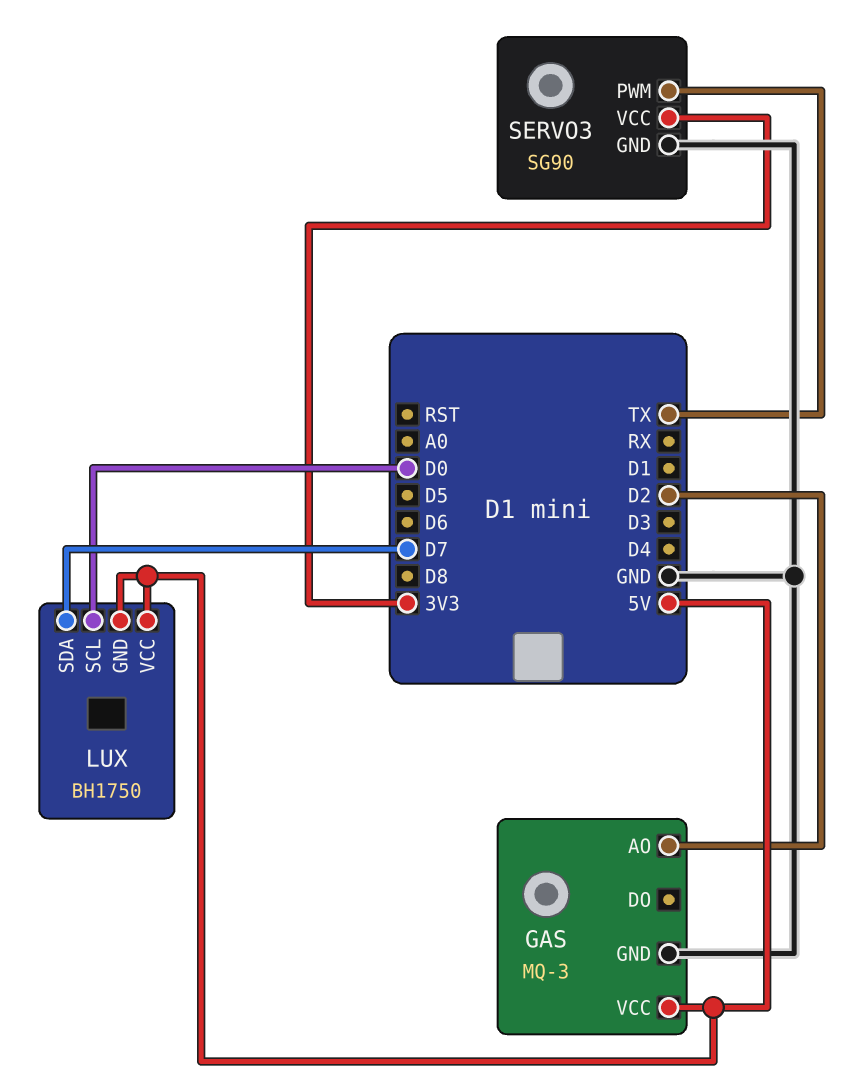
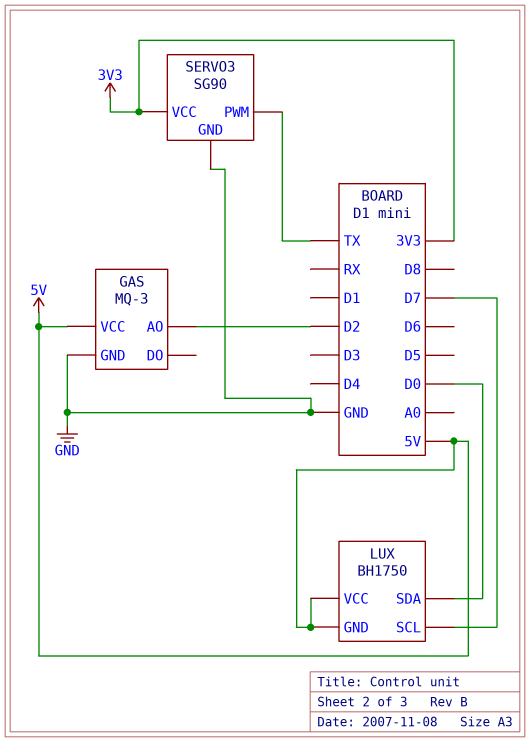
LUX pin SCL: D0 -> D7
LUX pin SDA: D7 -> D0

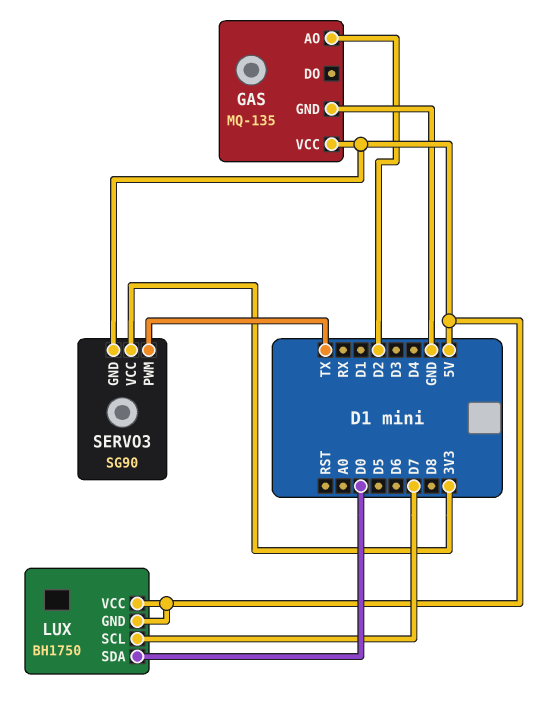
GAS: MQ-3 -> MQ-135
SERVO3 pin GND: GND -> 5V

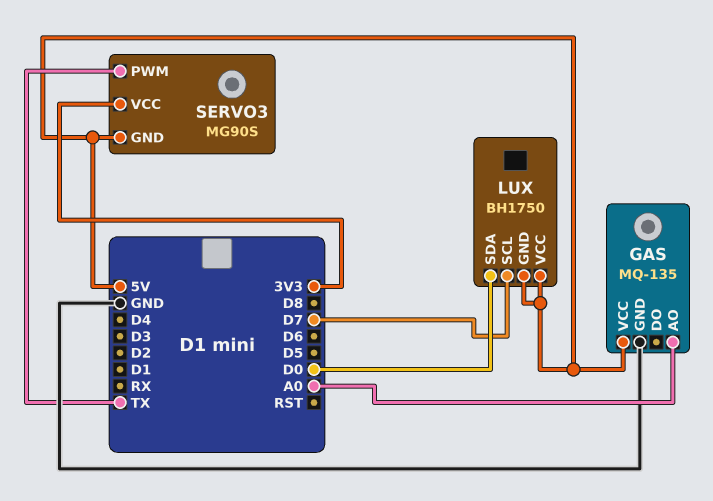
GAS pin AO: D2 -> A0
SERVO3: SG90 -> MG90S

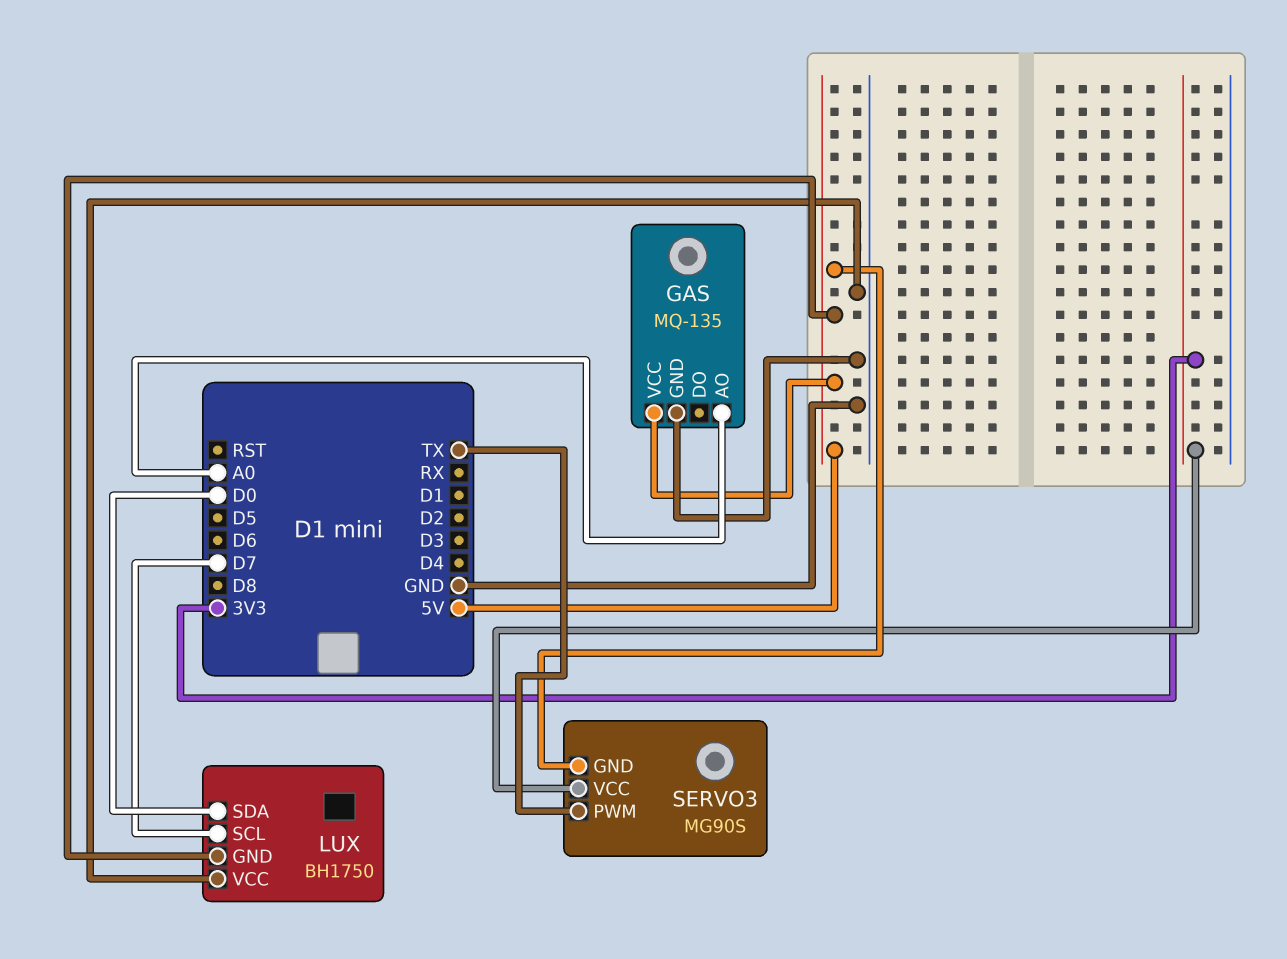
LUX pin VCC: 5V -> GND

